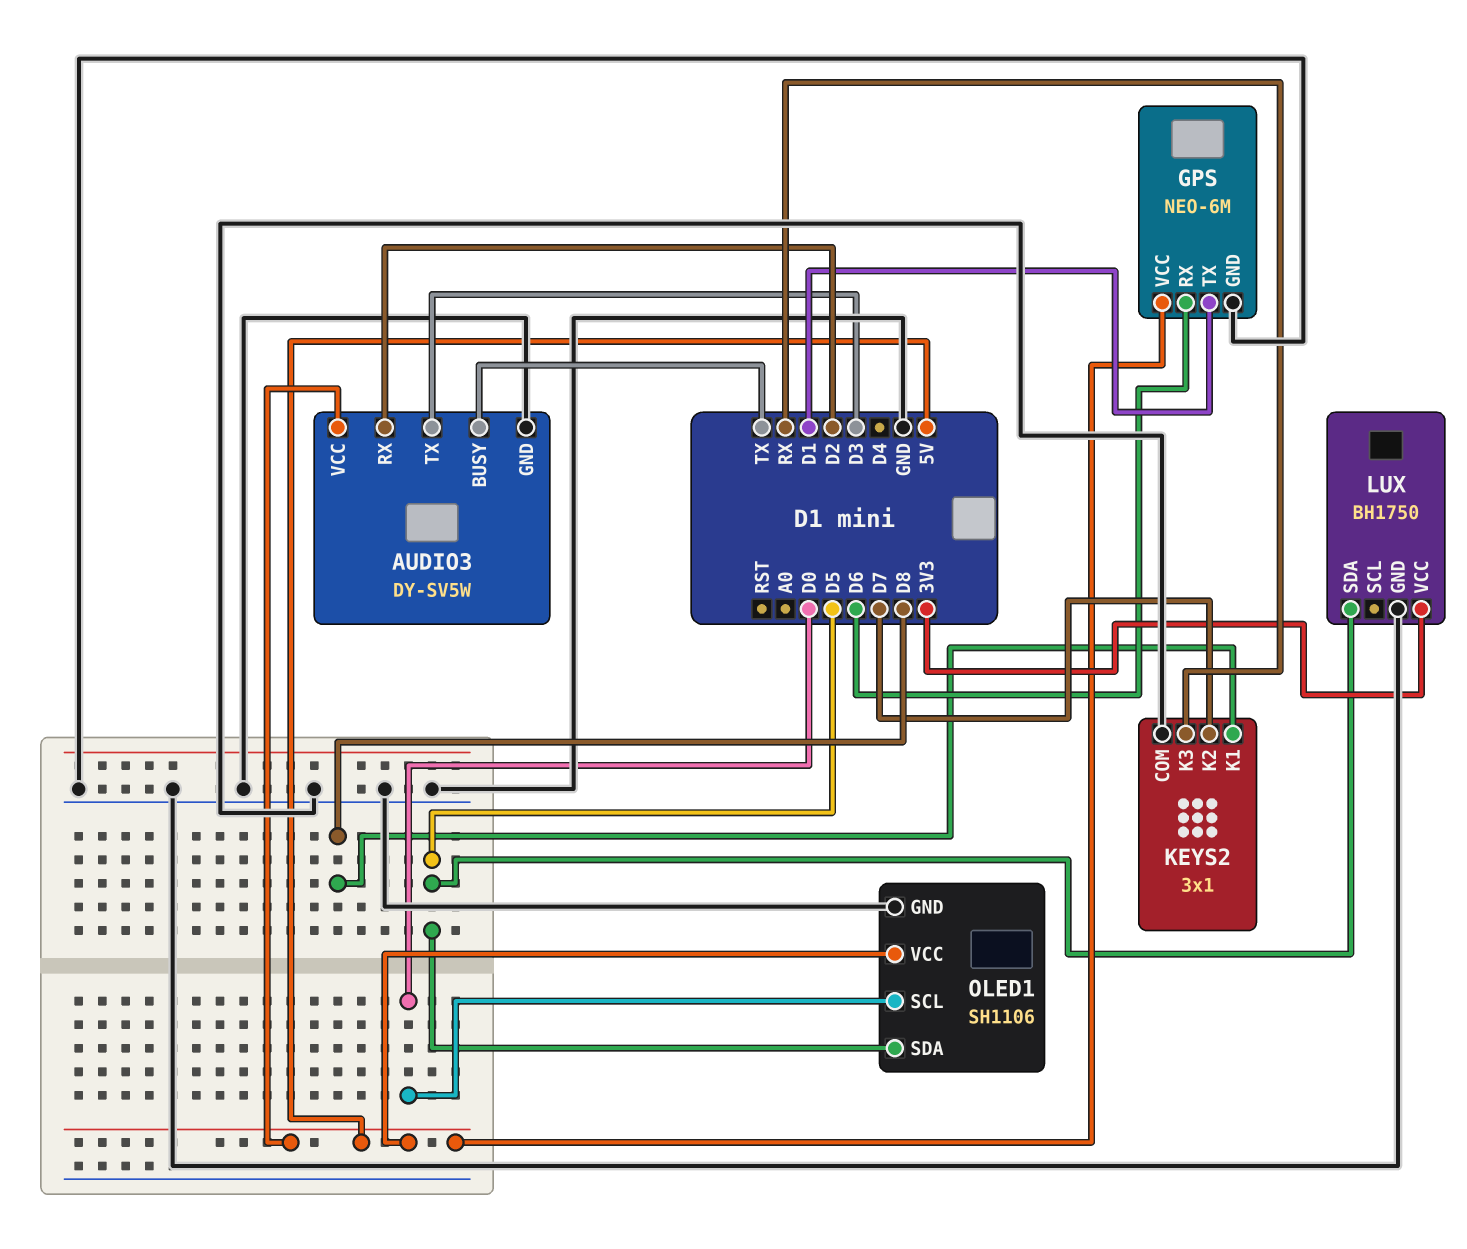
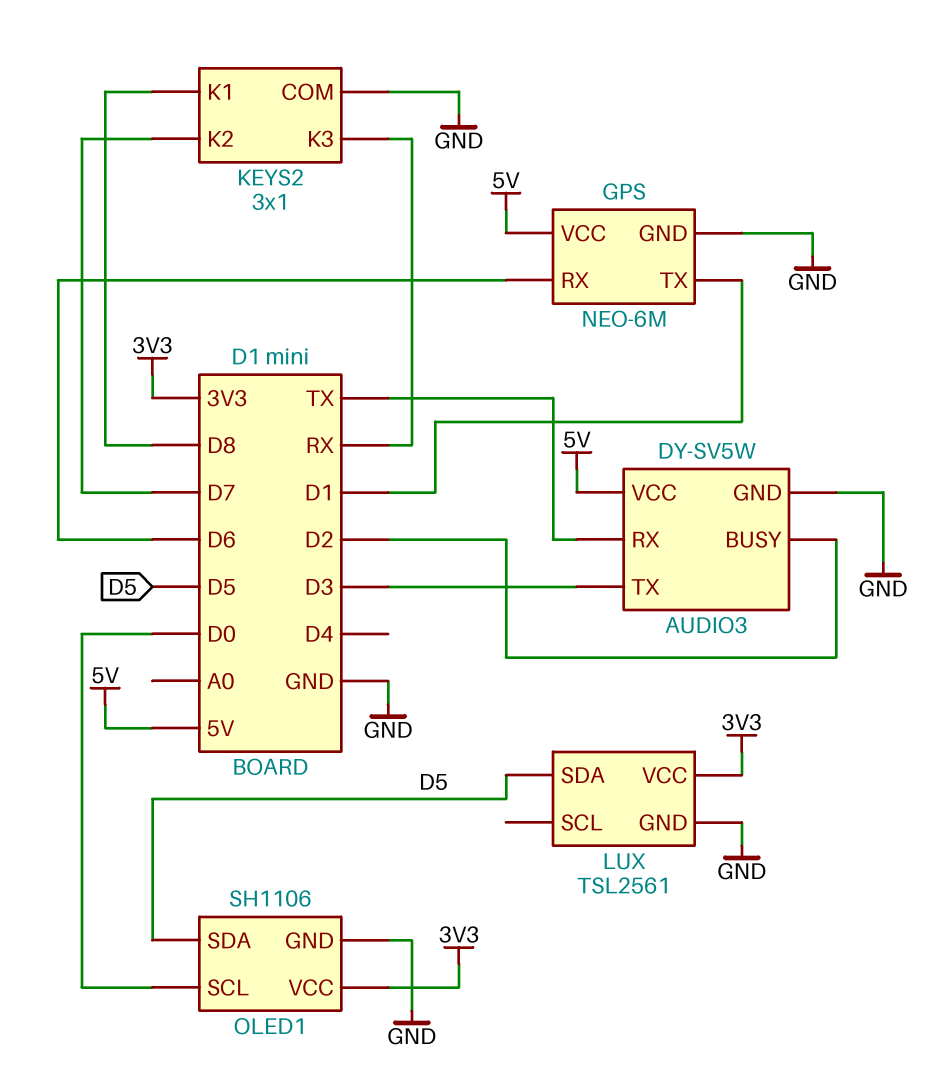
AUDIO3 pin BUSY: TX -> D2
AUDIO3 pin RX: D2 -> TX
LUX: BH1750 -> TSL2561
OLED1 pin VCC: 5V -> 3V3

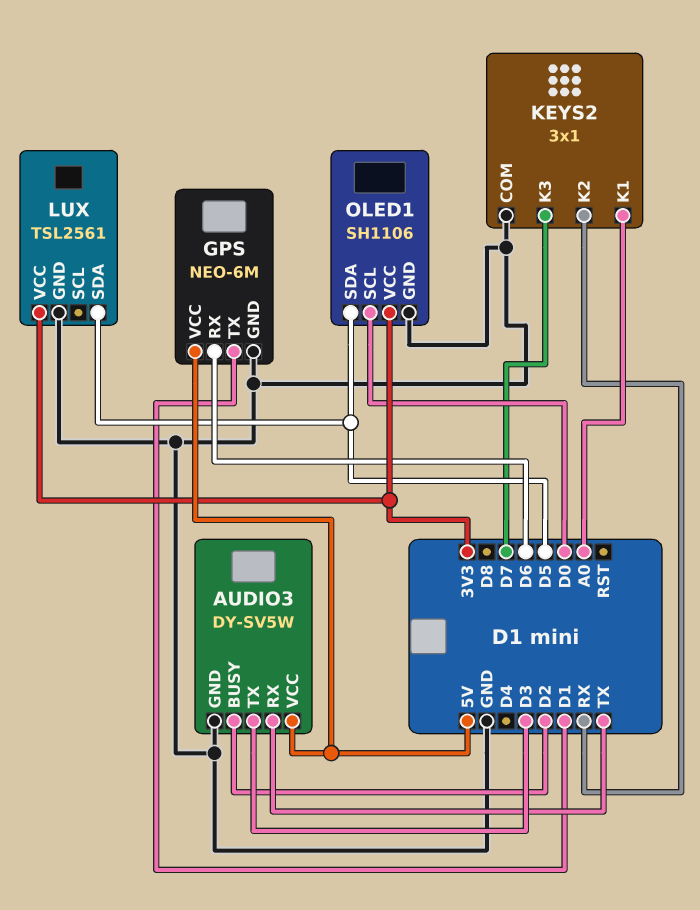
KEYS2 pin K1: D8 -> A0
KEYS2 pin K2: D7 -> RX
KEYS2 pin K3: RX -> D7

